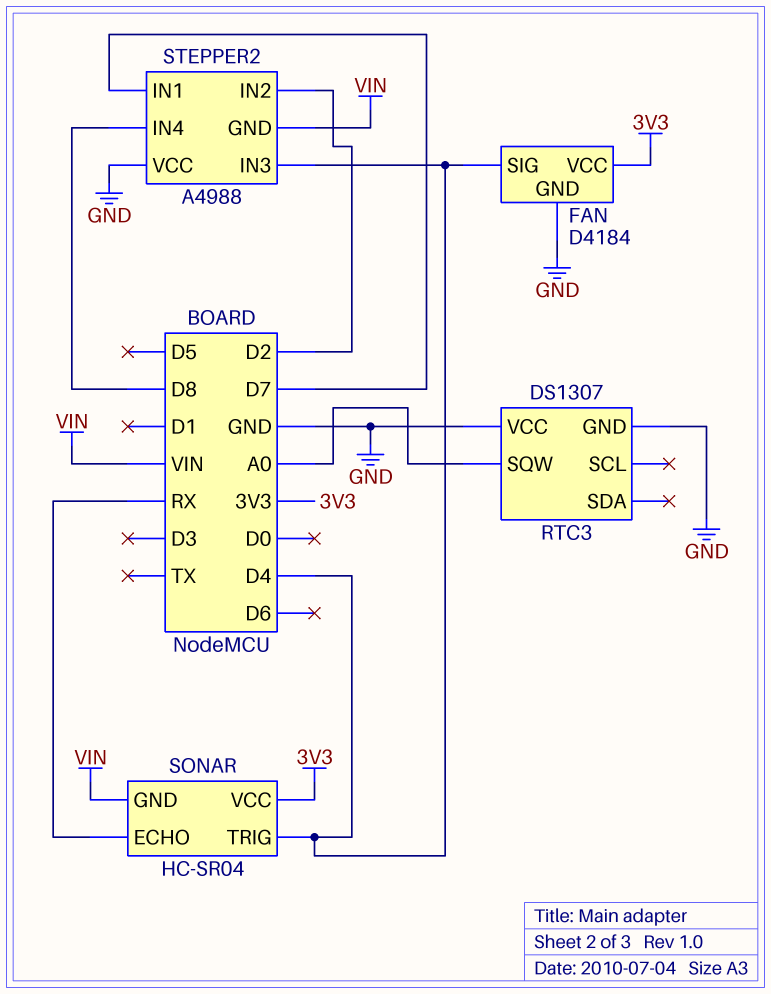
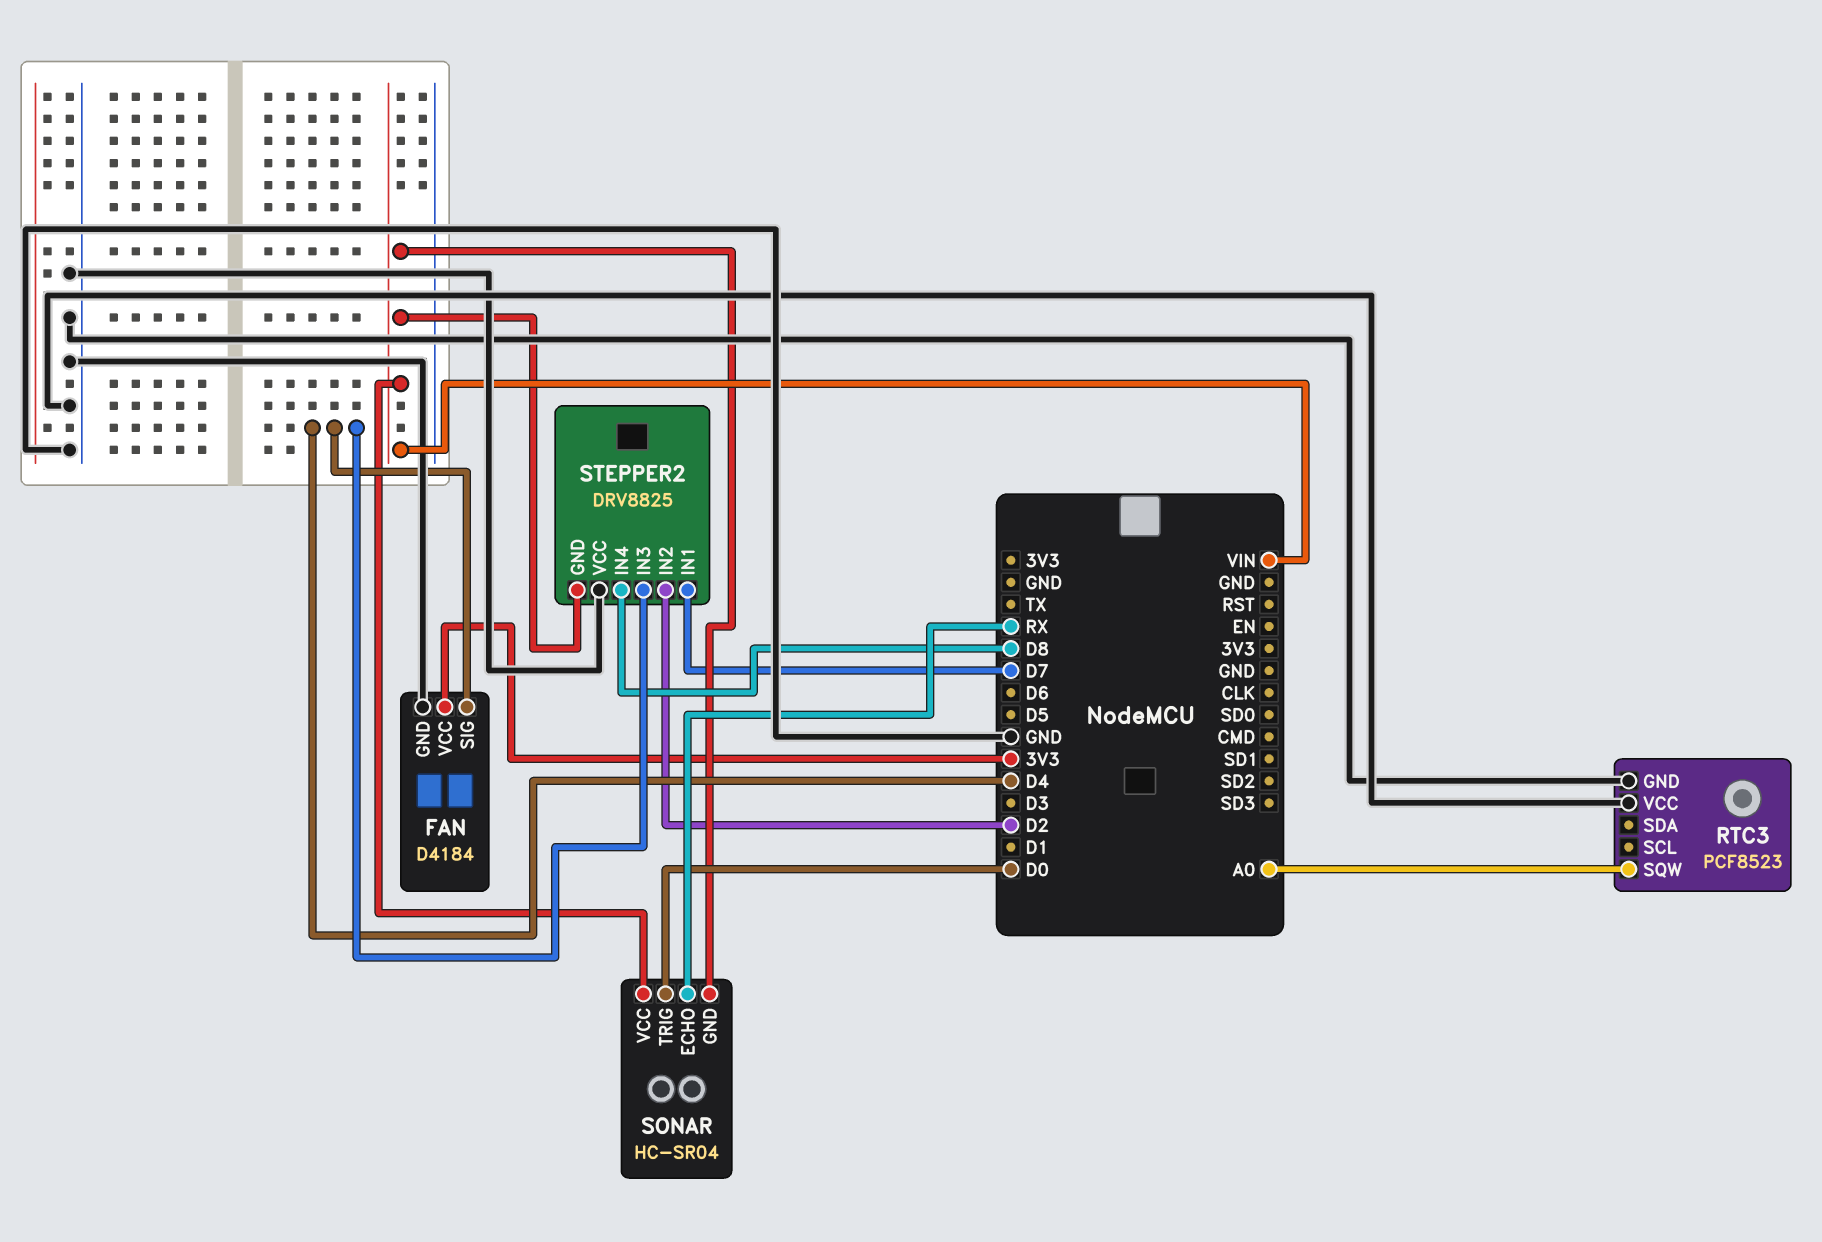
RTC3: DS1307 -> PCF8523
SONAR pin TRIG: D4 -> D0
SONAR pin VCC: 3V3 -> VIN
STEPPER2: A4988 -> DRV8825

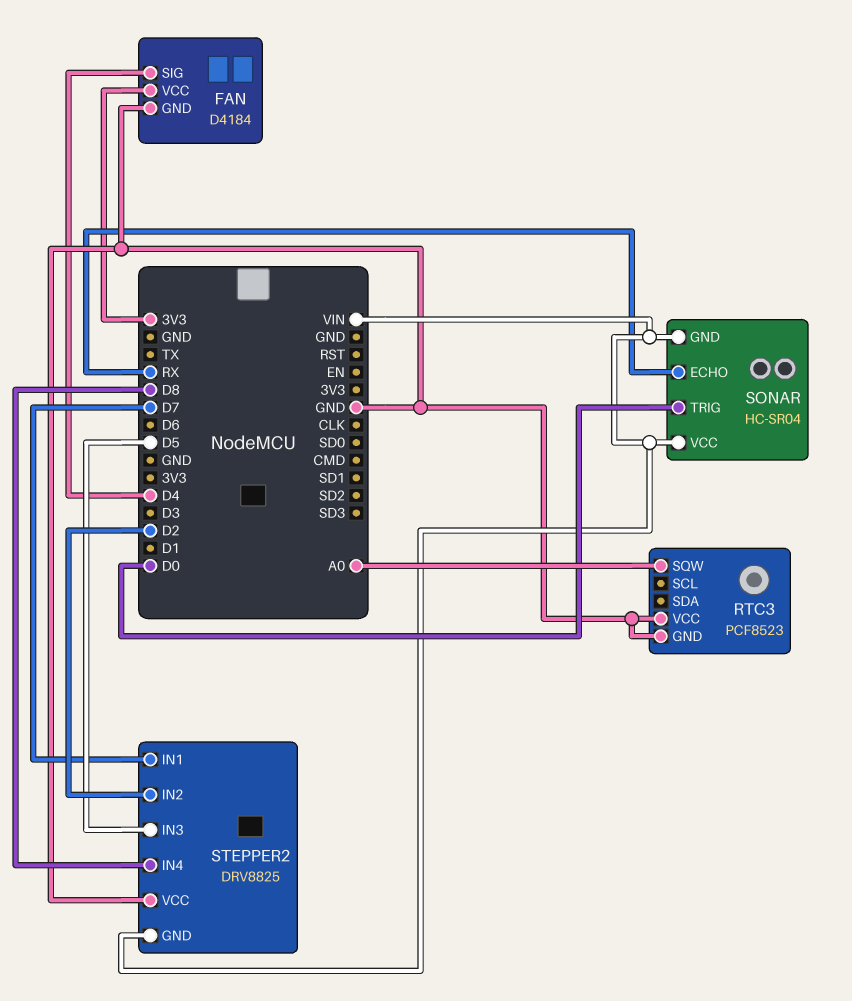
STEPPER2 pin IN3: D4 -> D5

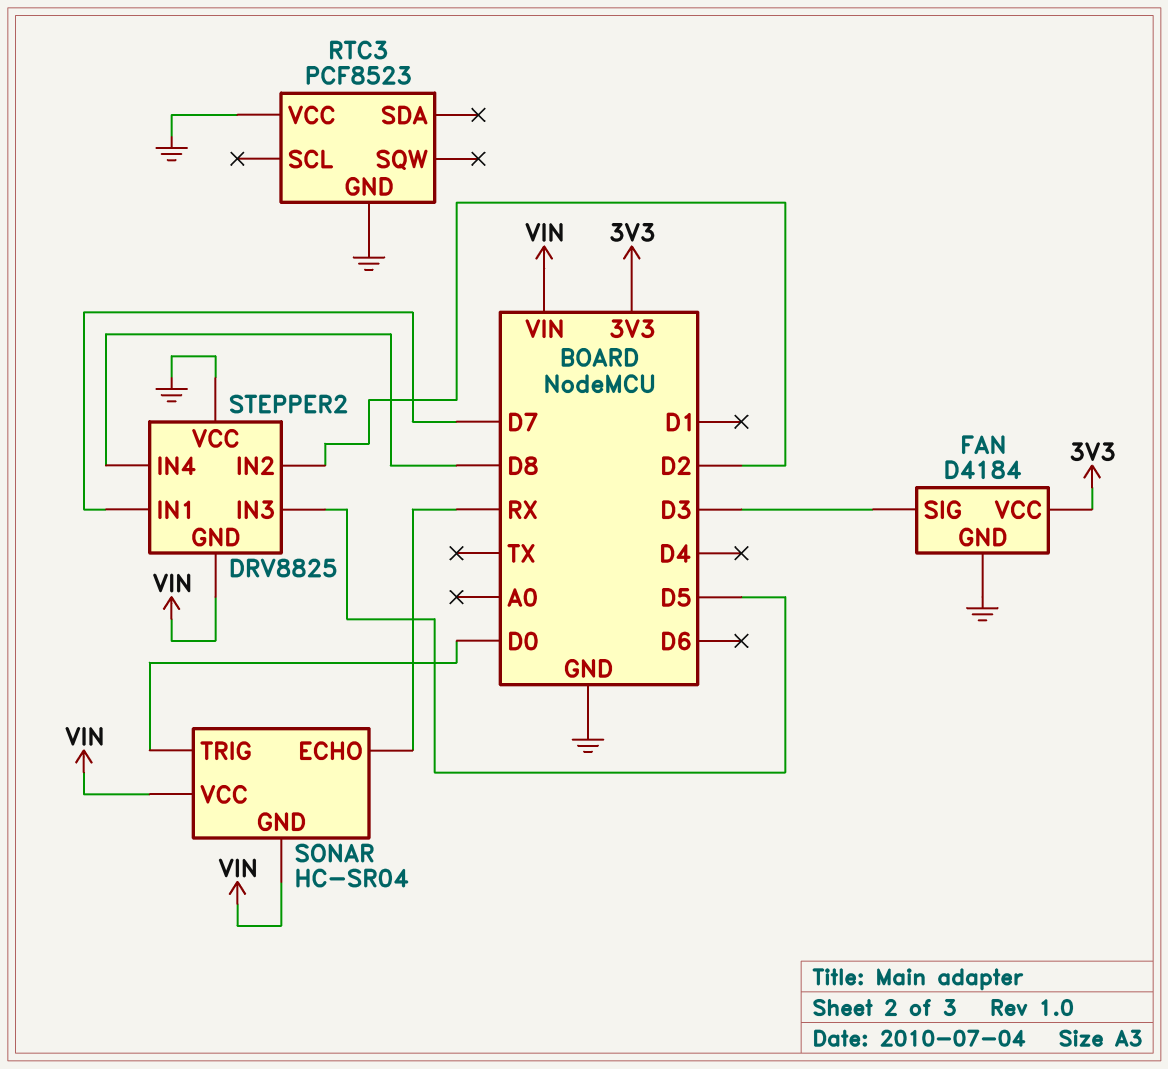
FAN pin SIG: D4 -> D3
RTC3 pin SQW: A0 -> none

